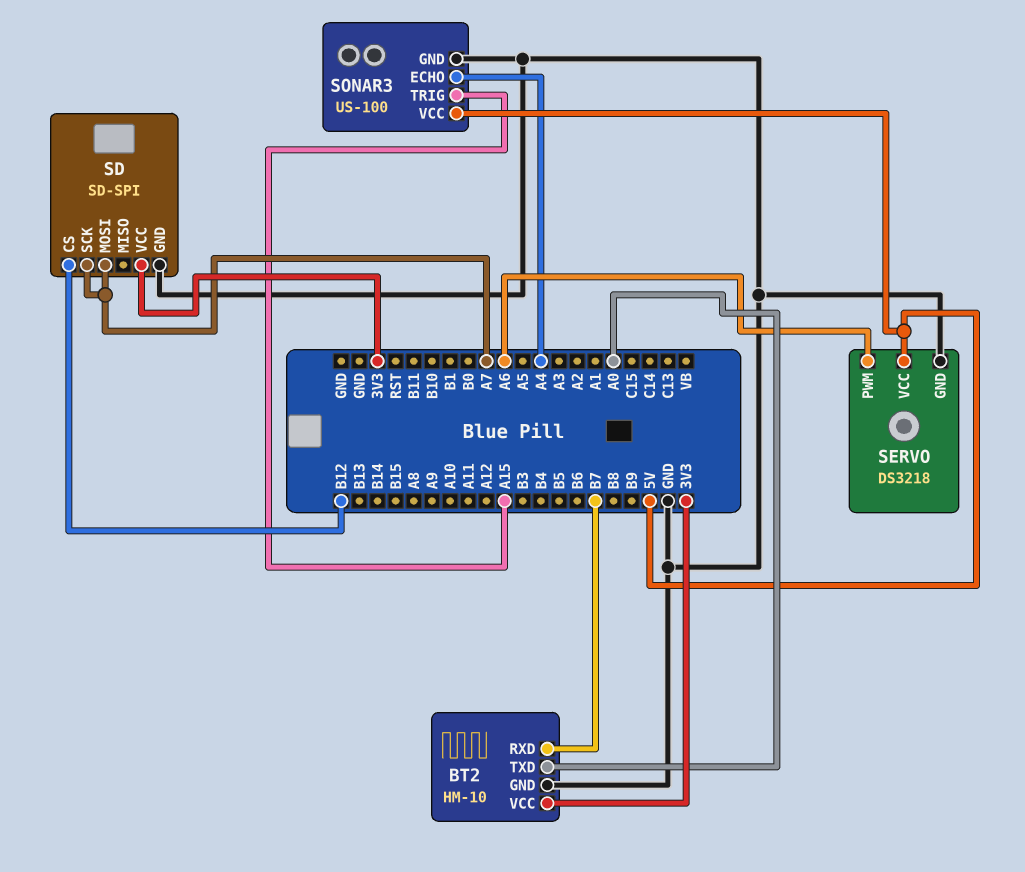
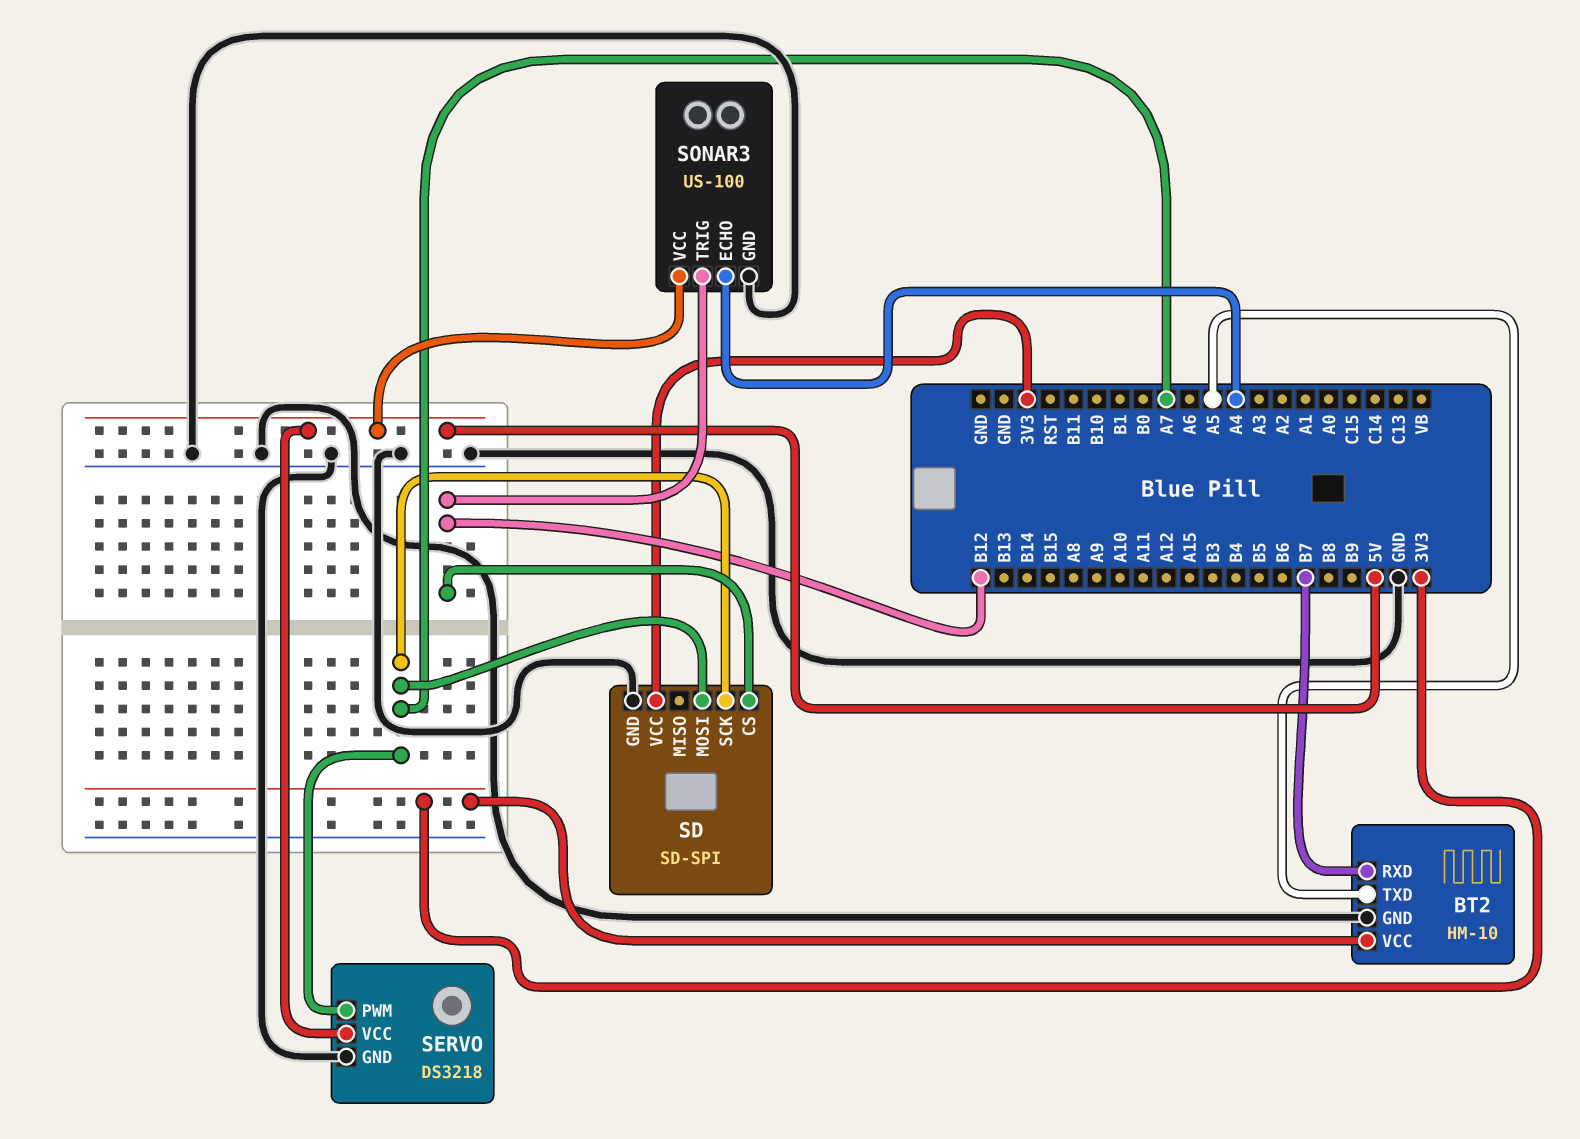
BT2 pin TXD: A0 -> A5
SERVO pin PWM: A6 -> A7
SONAR3 pin TRIG: A15 -> B12

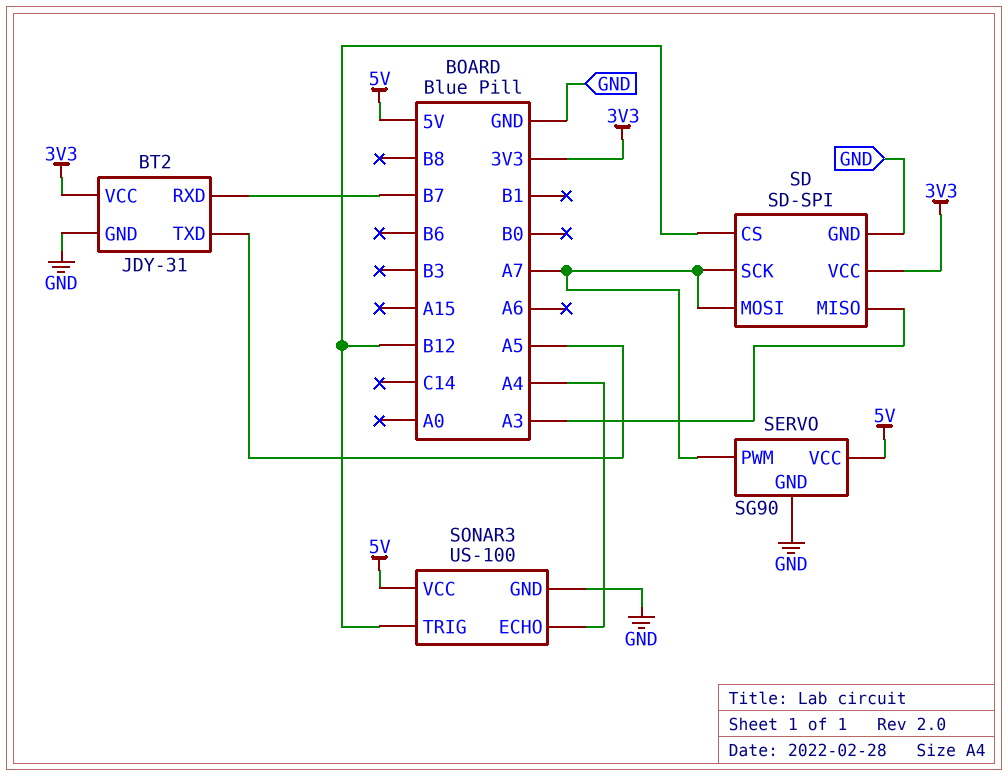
BT2: HM-10 -> JDY-31
SD pin MISO: none -> A3
SERVO: DS3218 -> SG90

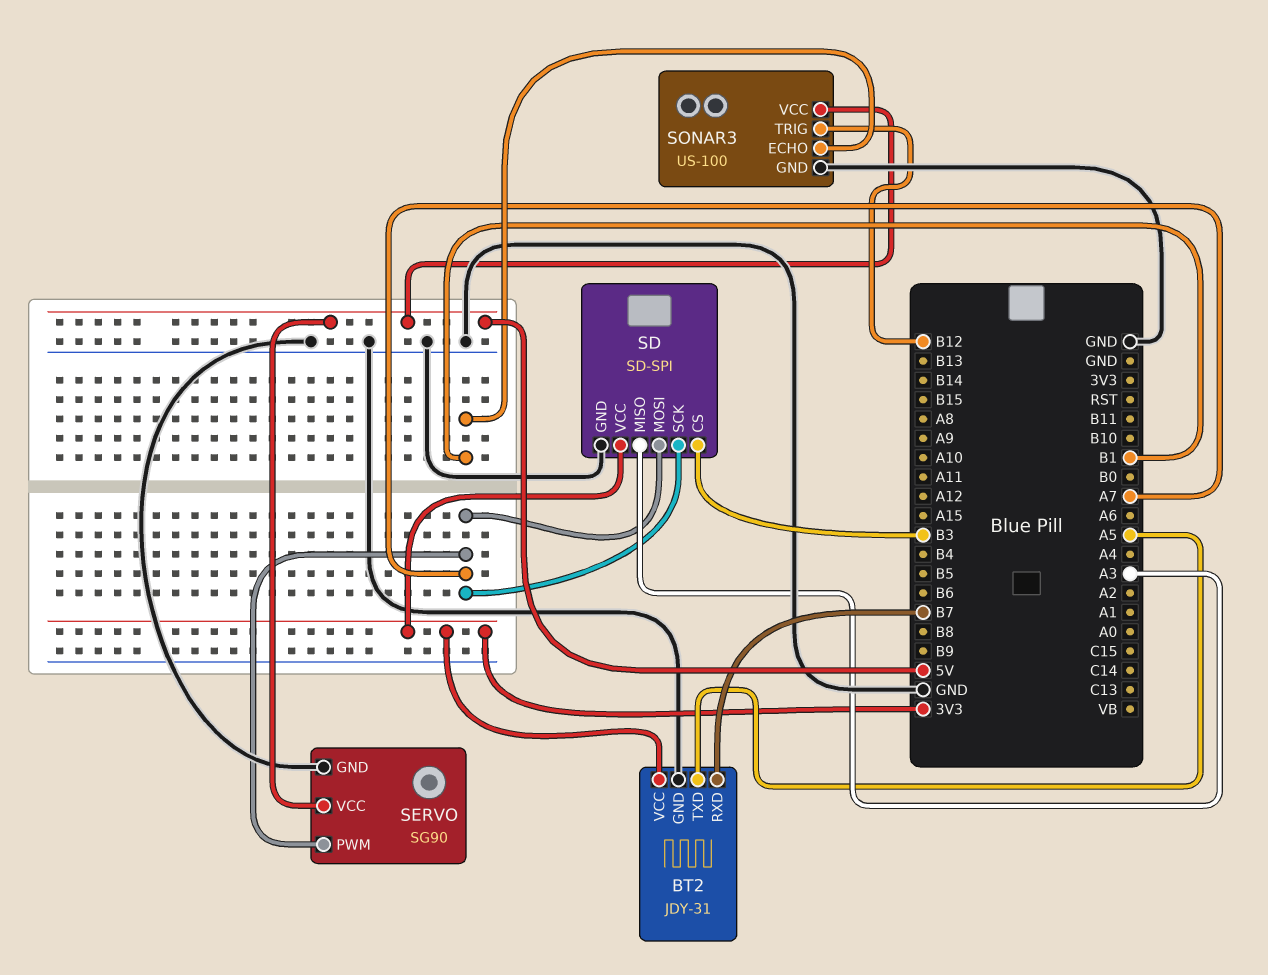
SD pin CS: B12 -> B3
SONAR3 pin ECHO: A4 -> B1

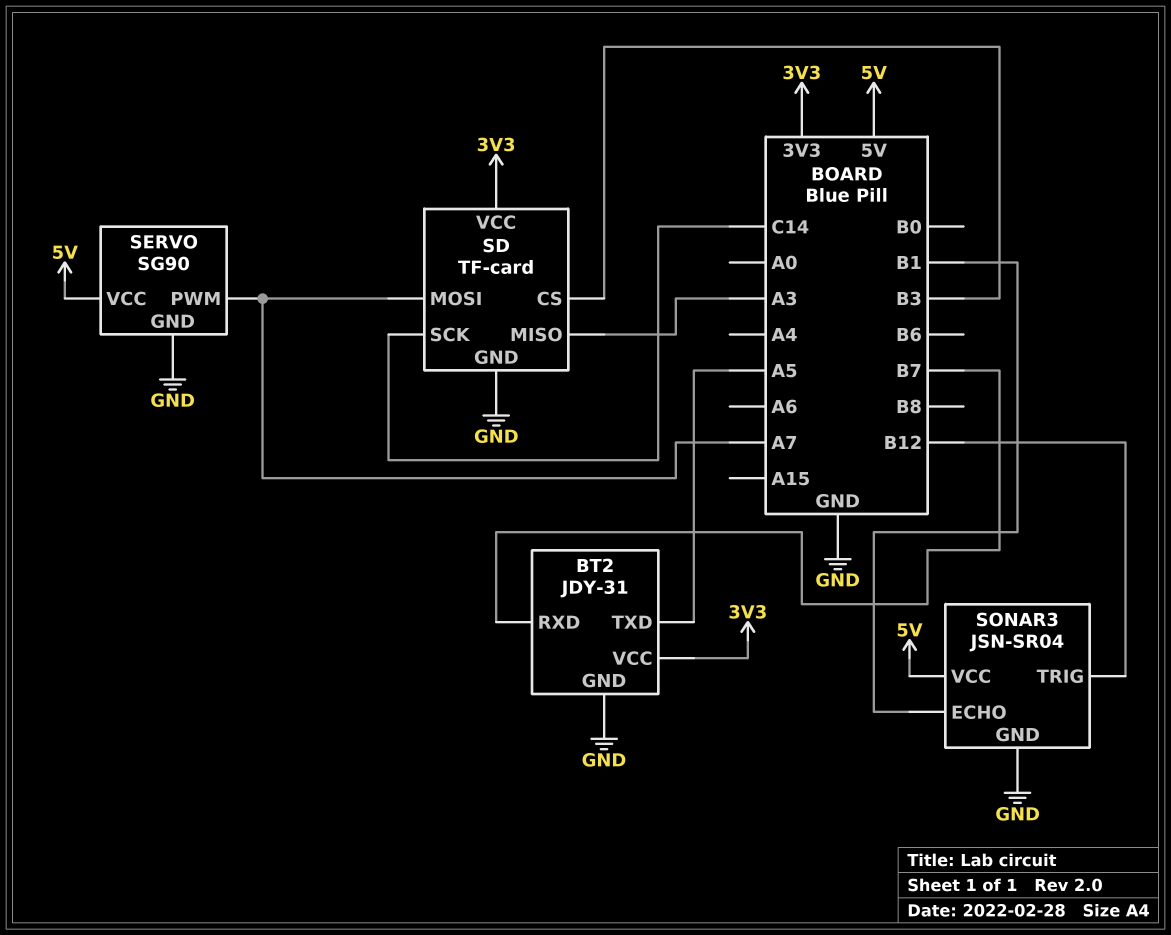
SD: SD-SPI -> TF-card
SD pin SCK: A7 -> C14
SONAR3: US-100 -> JSN-SR04

